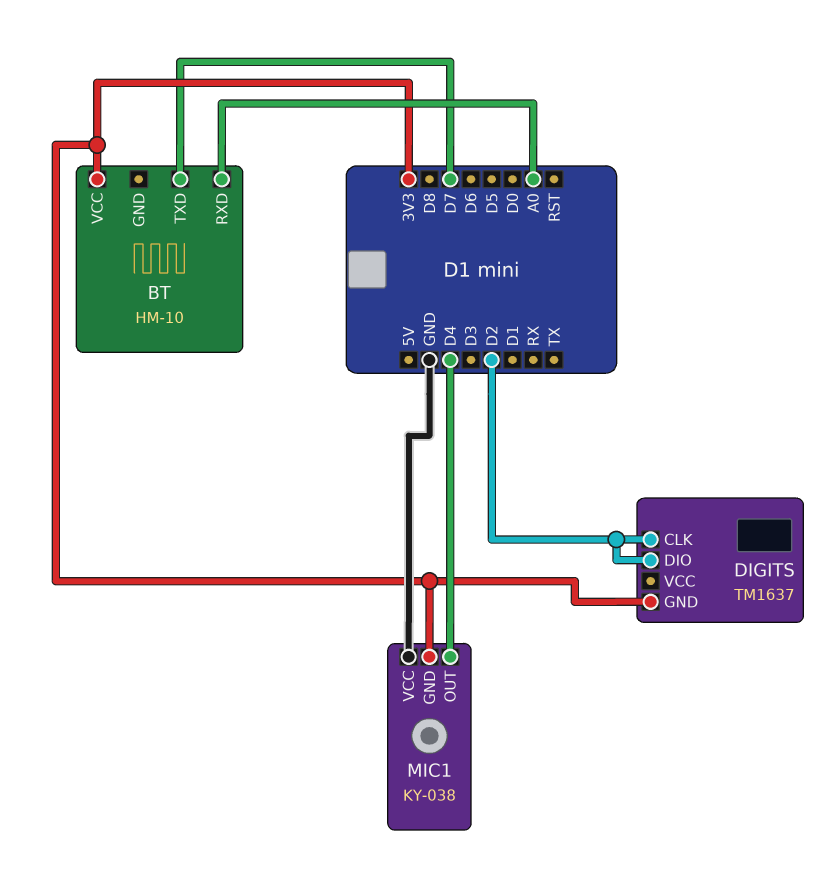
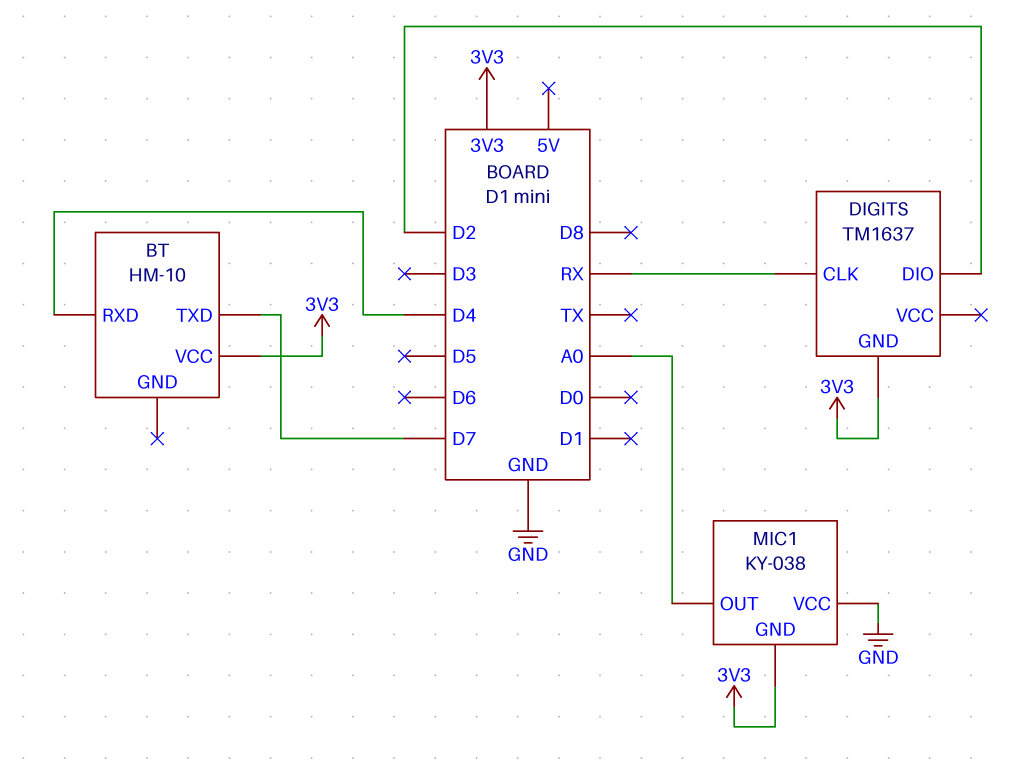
BT pin RXD: A0 -> D4
DIGITS pin CLK: D2 -> RX
MIC1 pin OUT: D4 -> A0

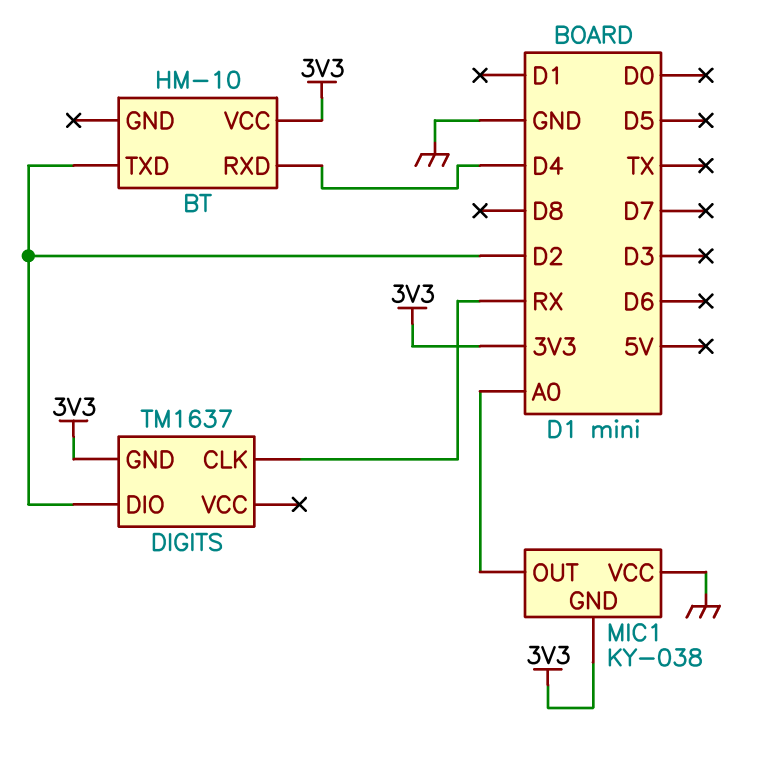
BT pin TXD: D7 -> D2

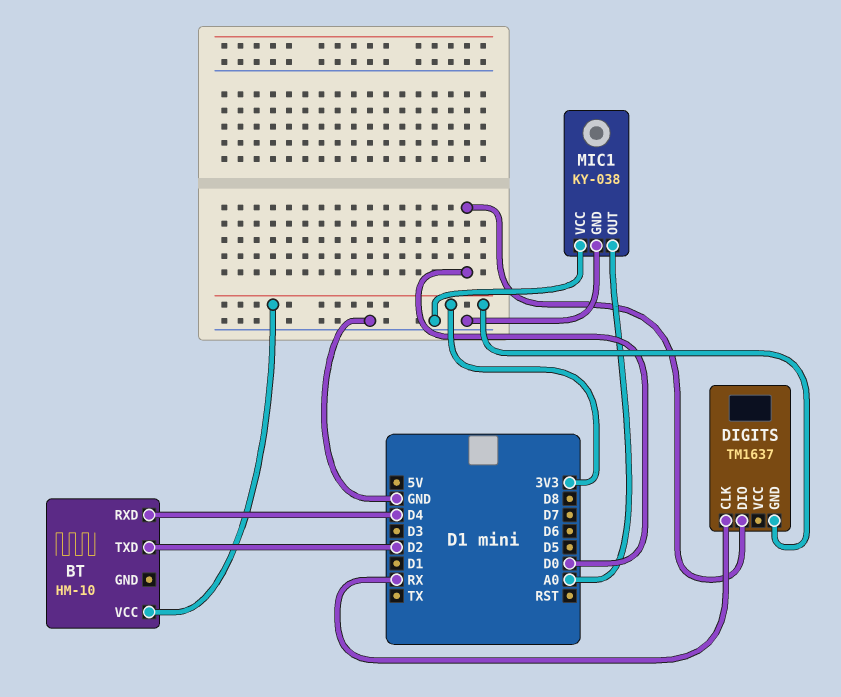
DIGITS pin DIO: D2 -> D0
MIC1 pin GND: 3V3 -> GND

